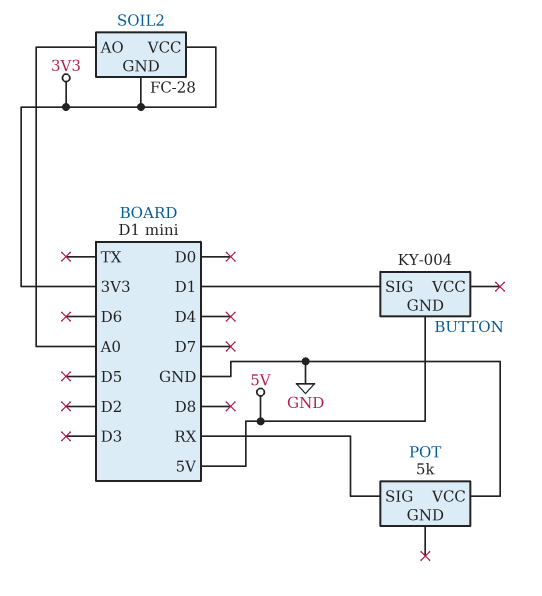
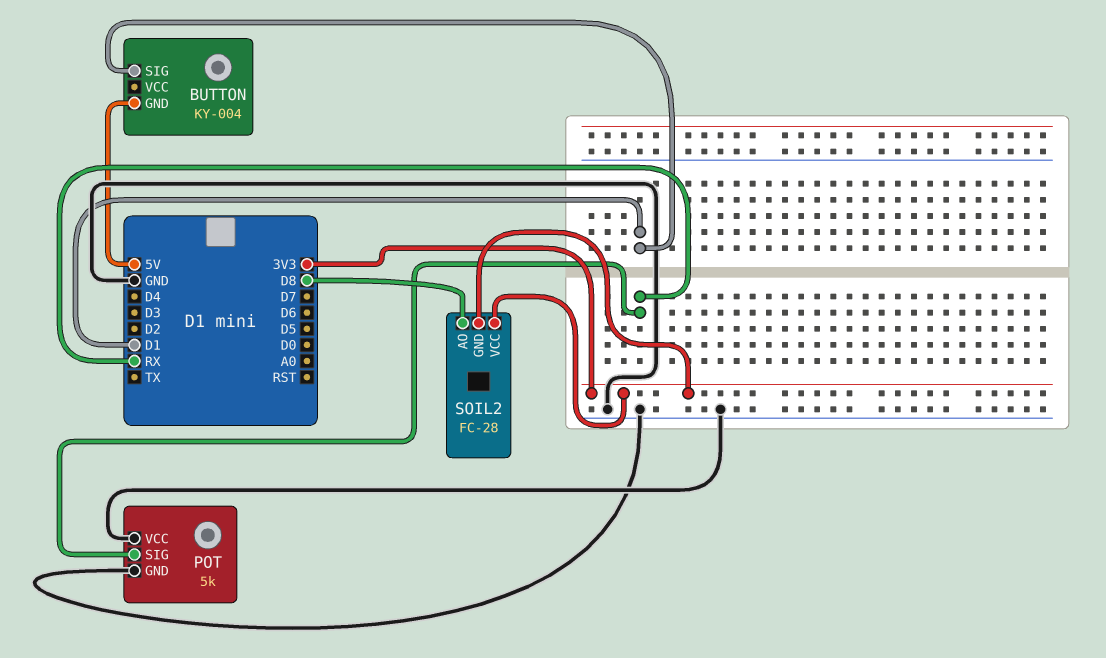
POT pin GND: none -> GND
SOIL2 pin AO: A0 -> D8

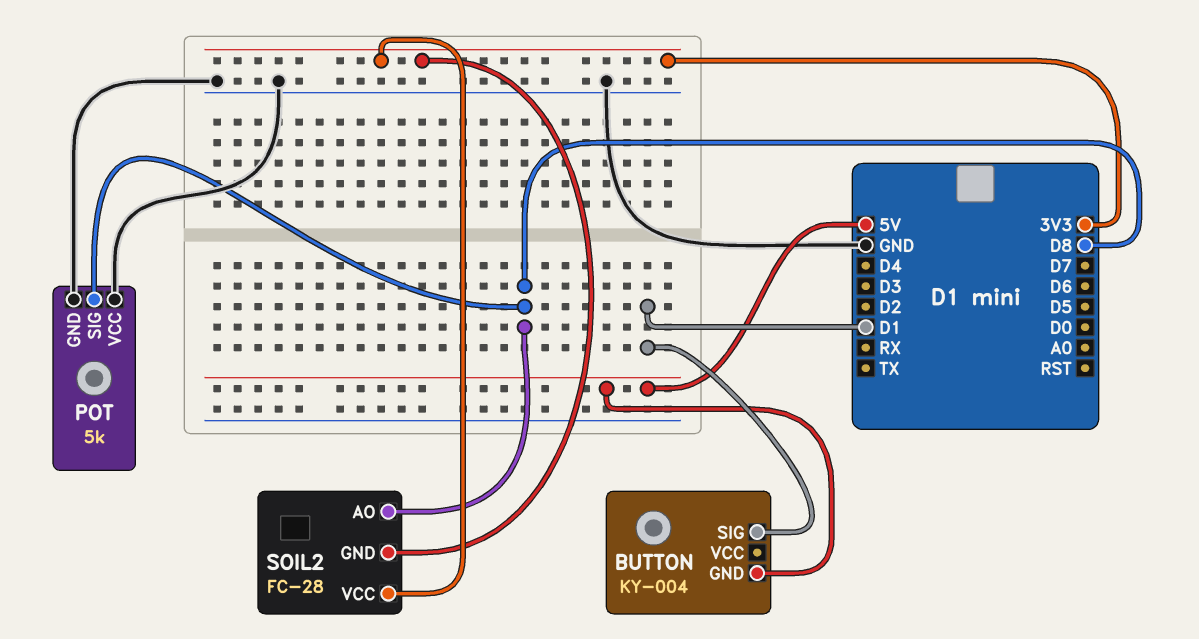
POT pin SIG: RX -> D8

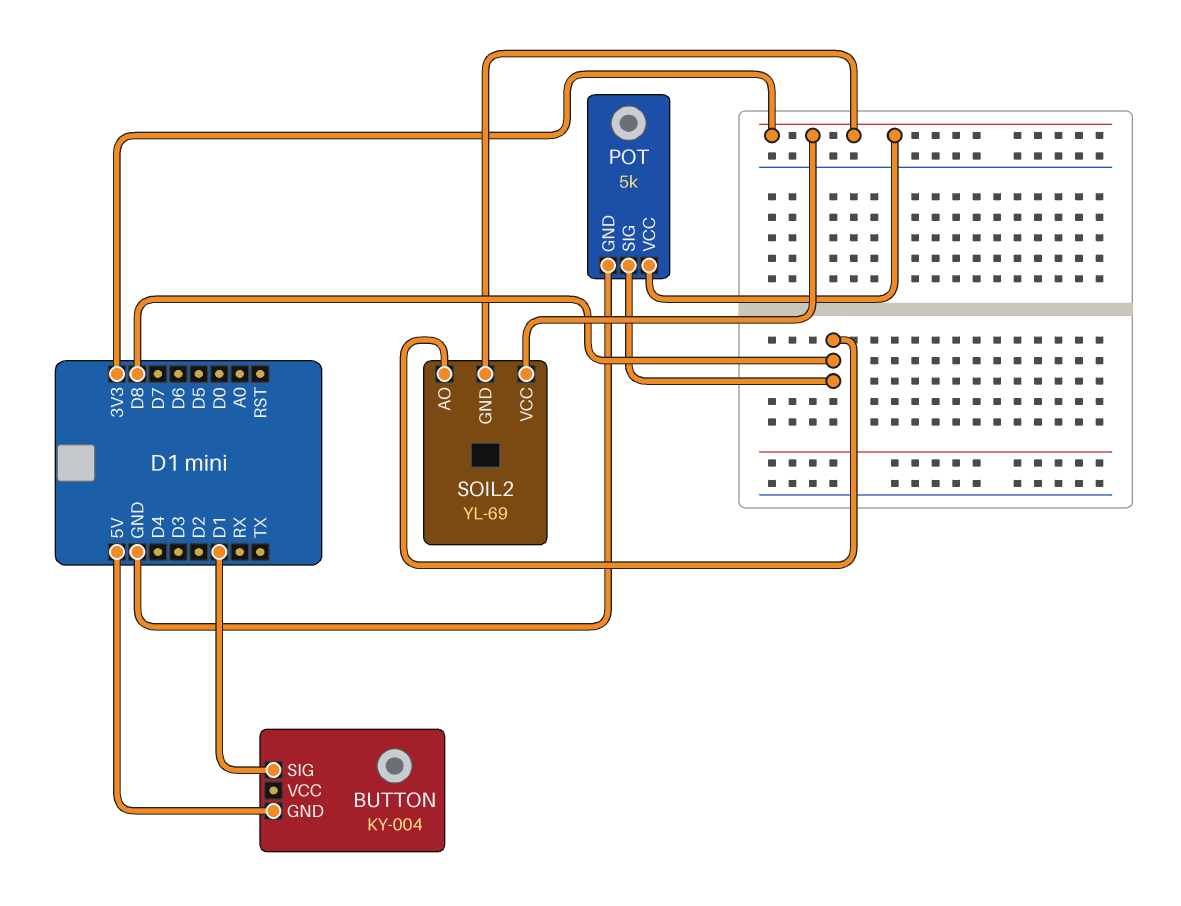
POT pin VCC: GND -> 3V3
SOIL2: FC-28 -> YL-69

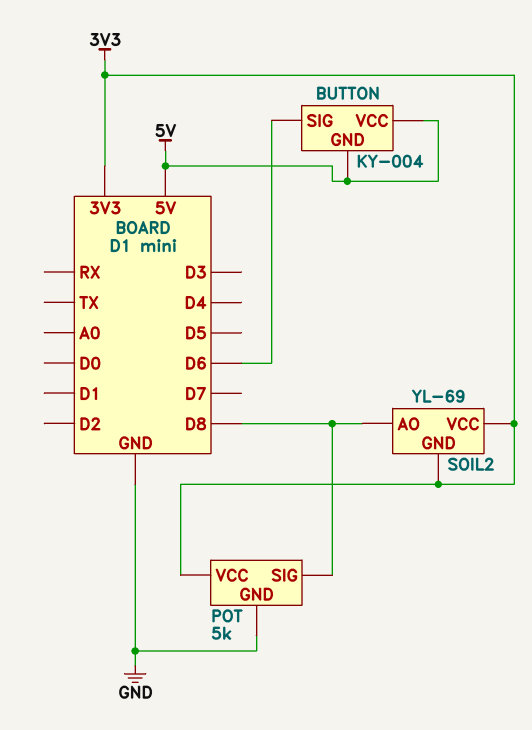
BUTTON pin SIG: D1 -> D6
BUTTON pin VCC: none -> 5V

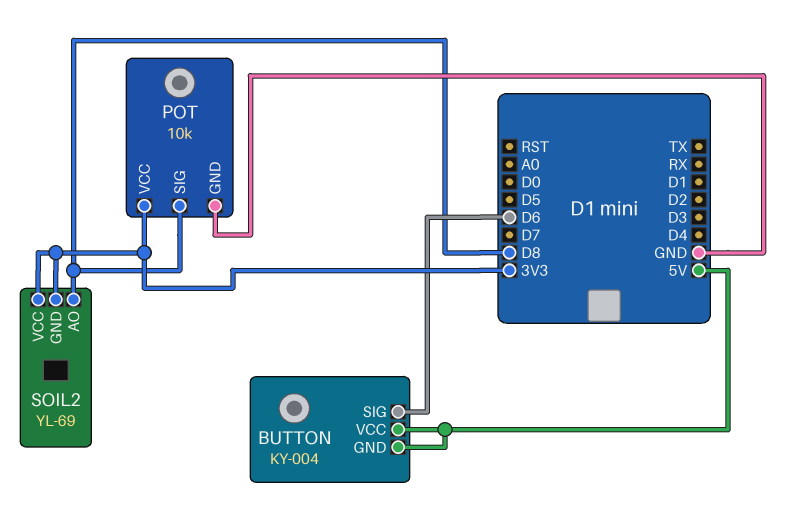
POT: 5k -> 10k

